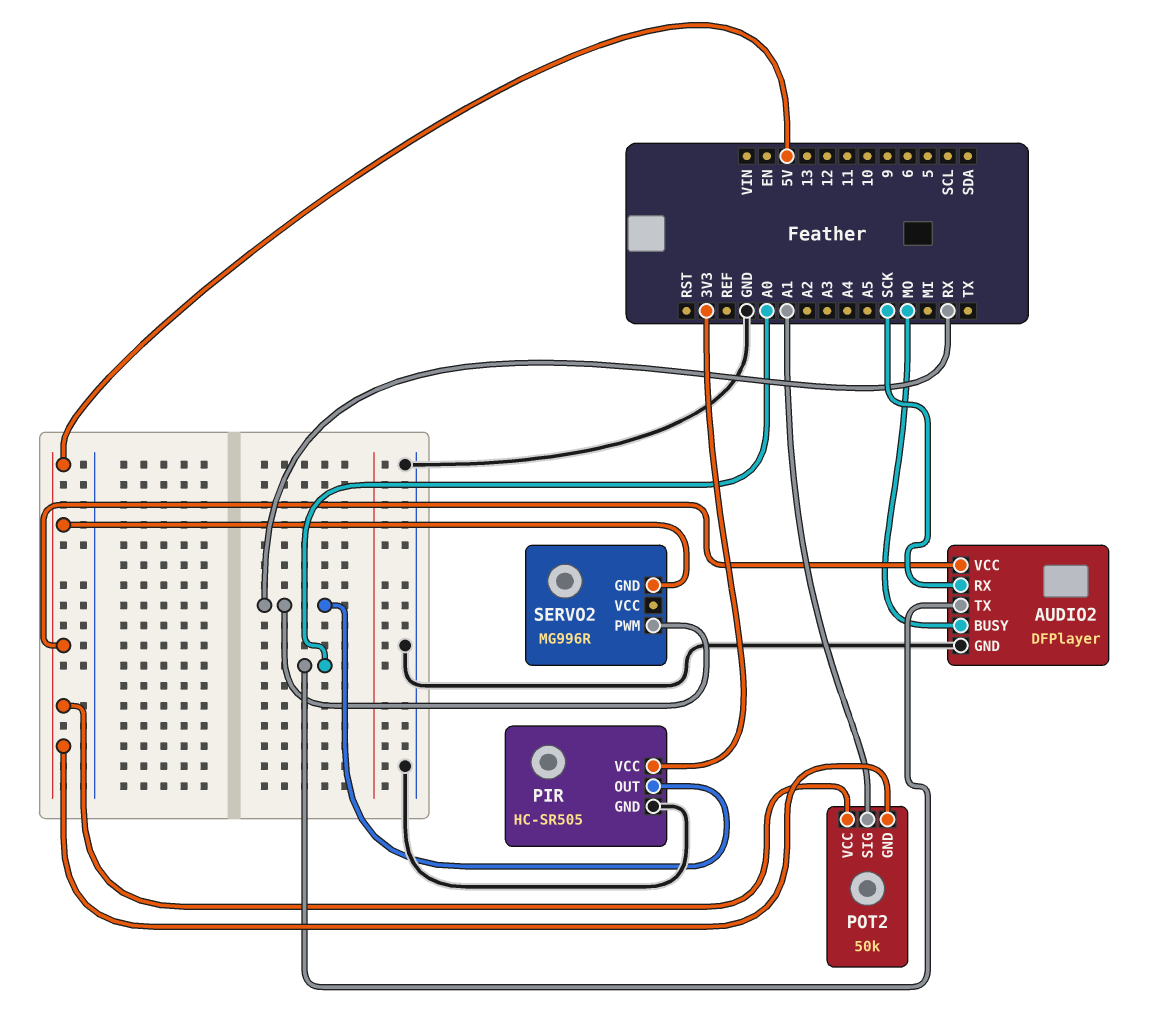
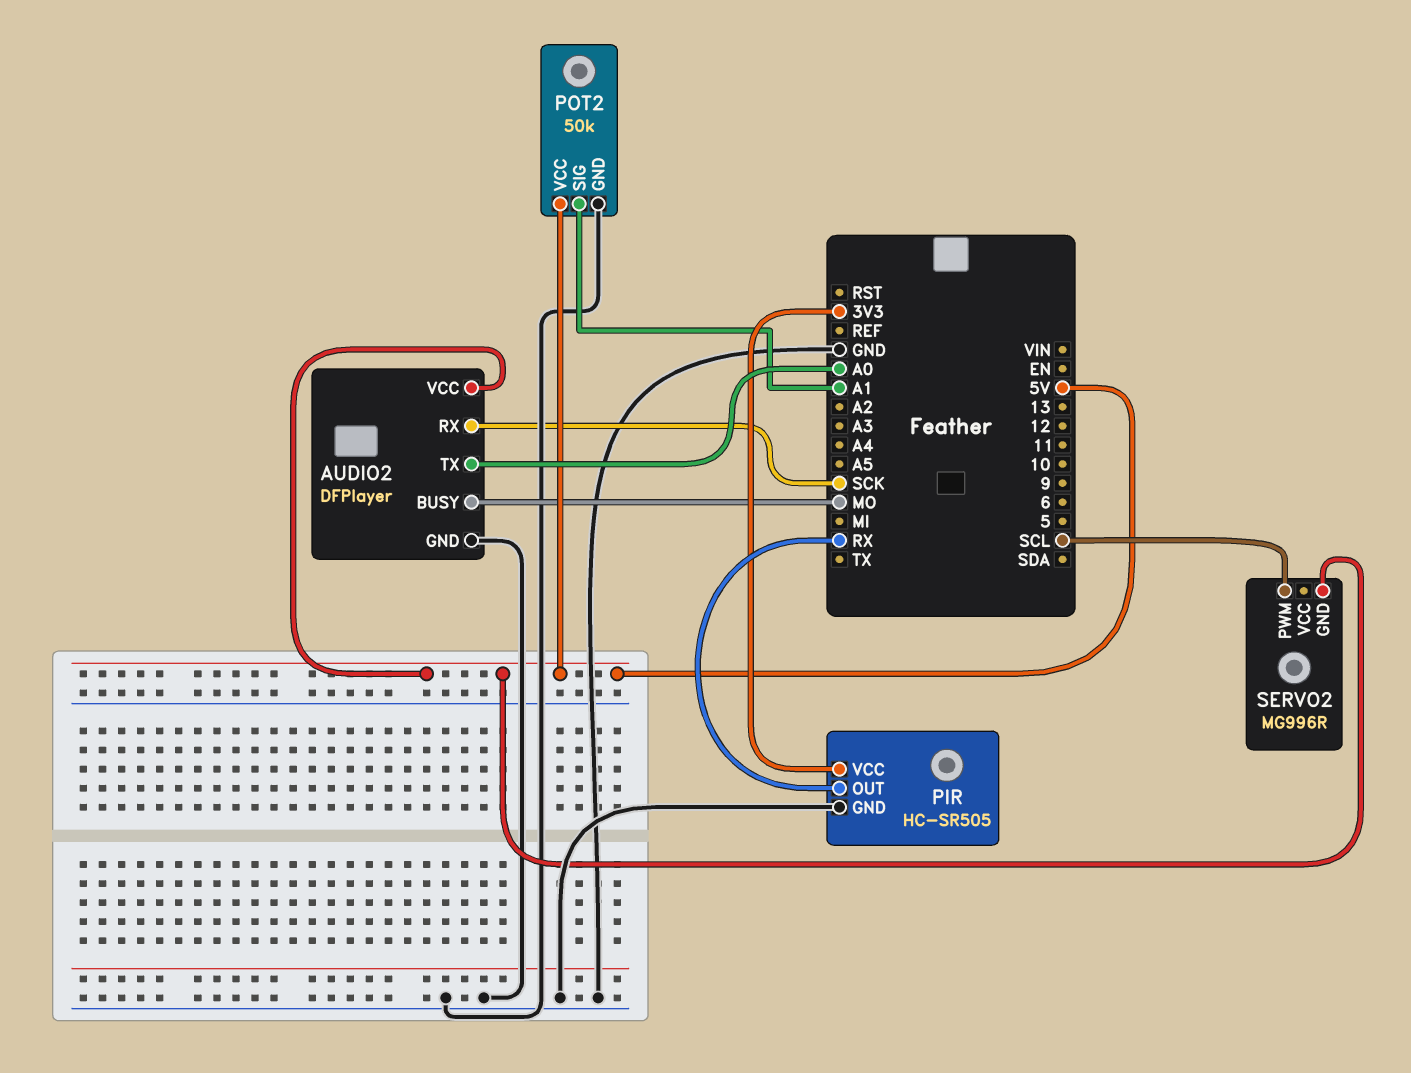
POT2 pin GND: 5V -> GND
SERVO2 pin PWM: RX -> SCL

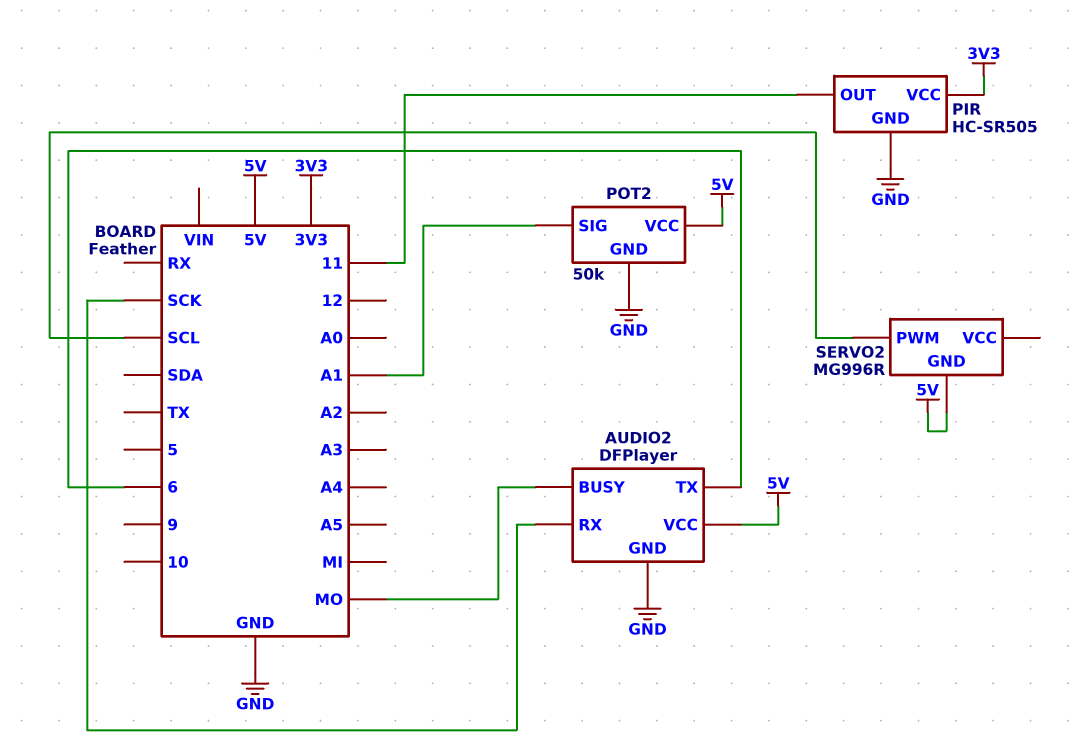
AUDIO2 pin TX: A0 -> 6
PIR pin OUT: RX -> 11

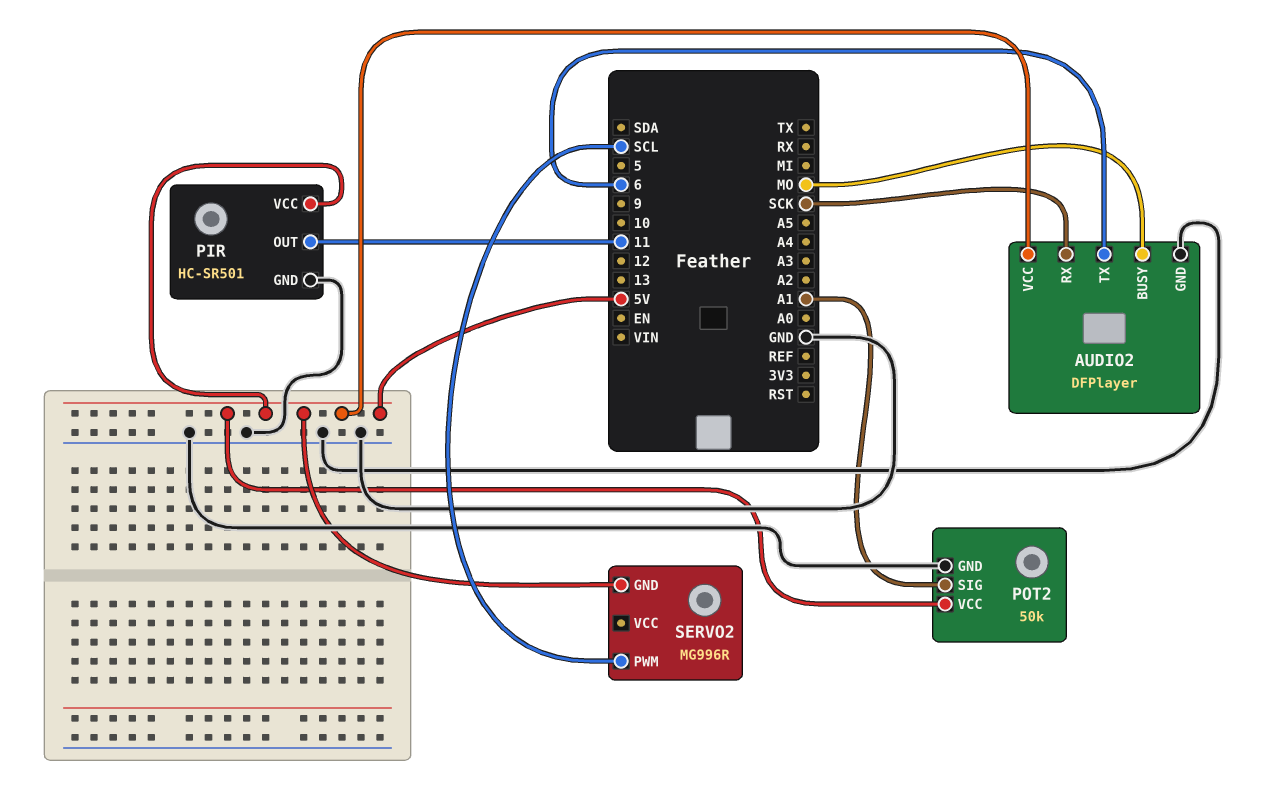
PIR: HC-SR505 -> HC-SR501
PIR pin VCC: 3V3 -> 5V

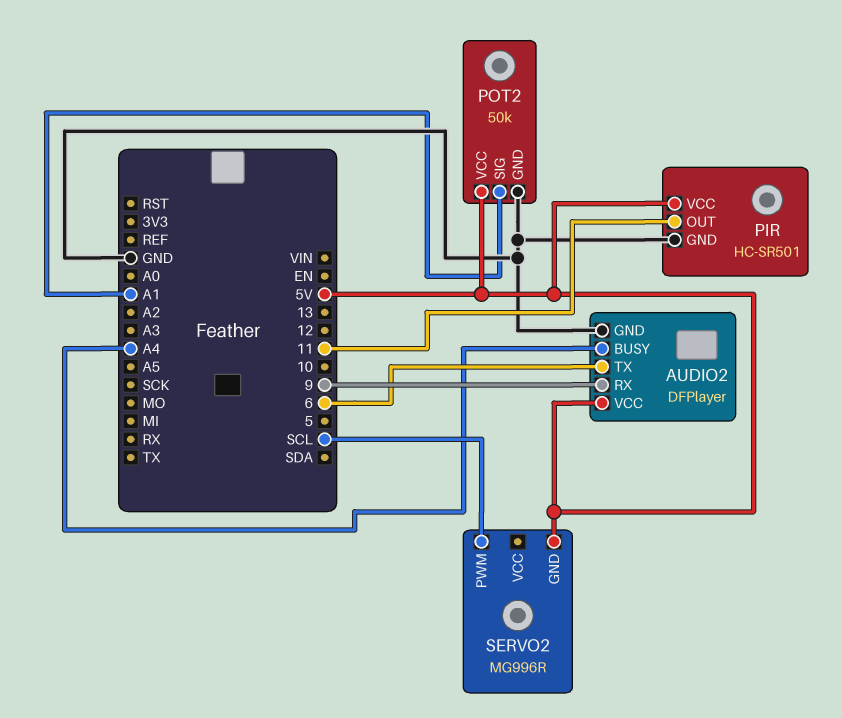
AUDIO2 pin BUSY: MO -> A4
AUDIO2 pin RX: SCK -> 9

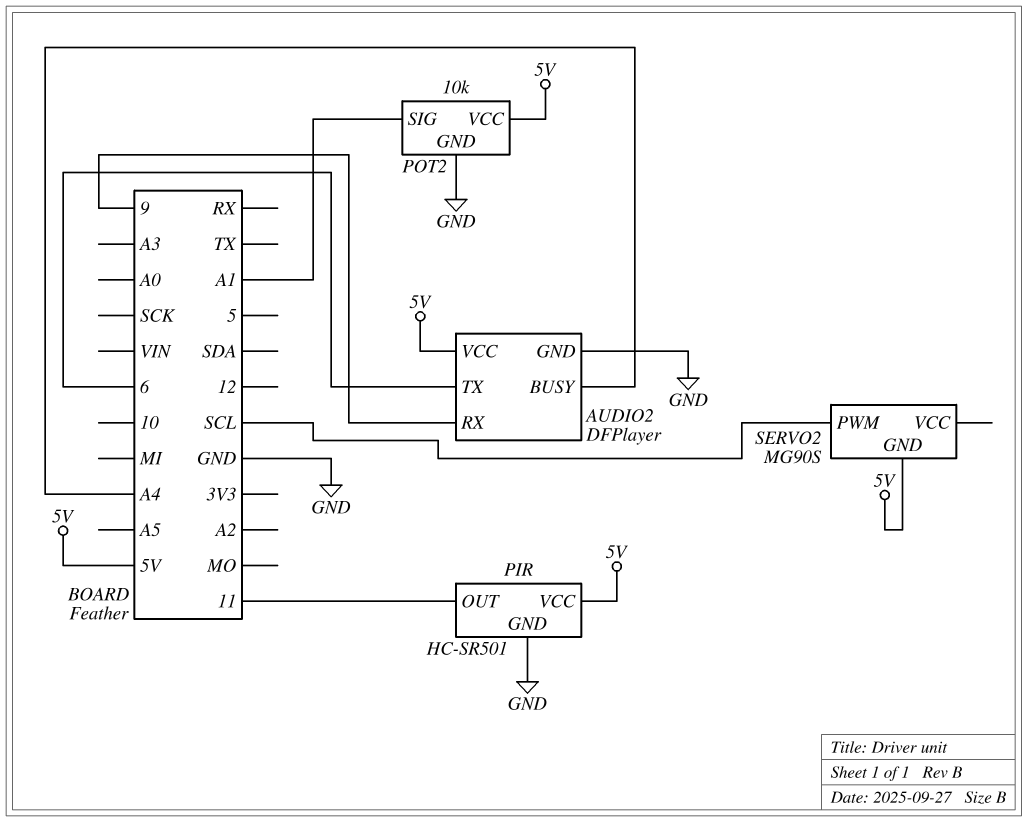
POT2: 50k -> 10k
SERVO2: MG996R -> MG90S

